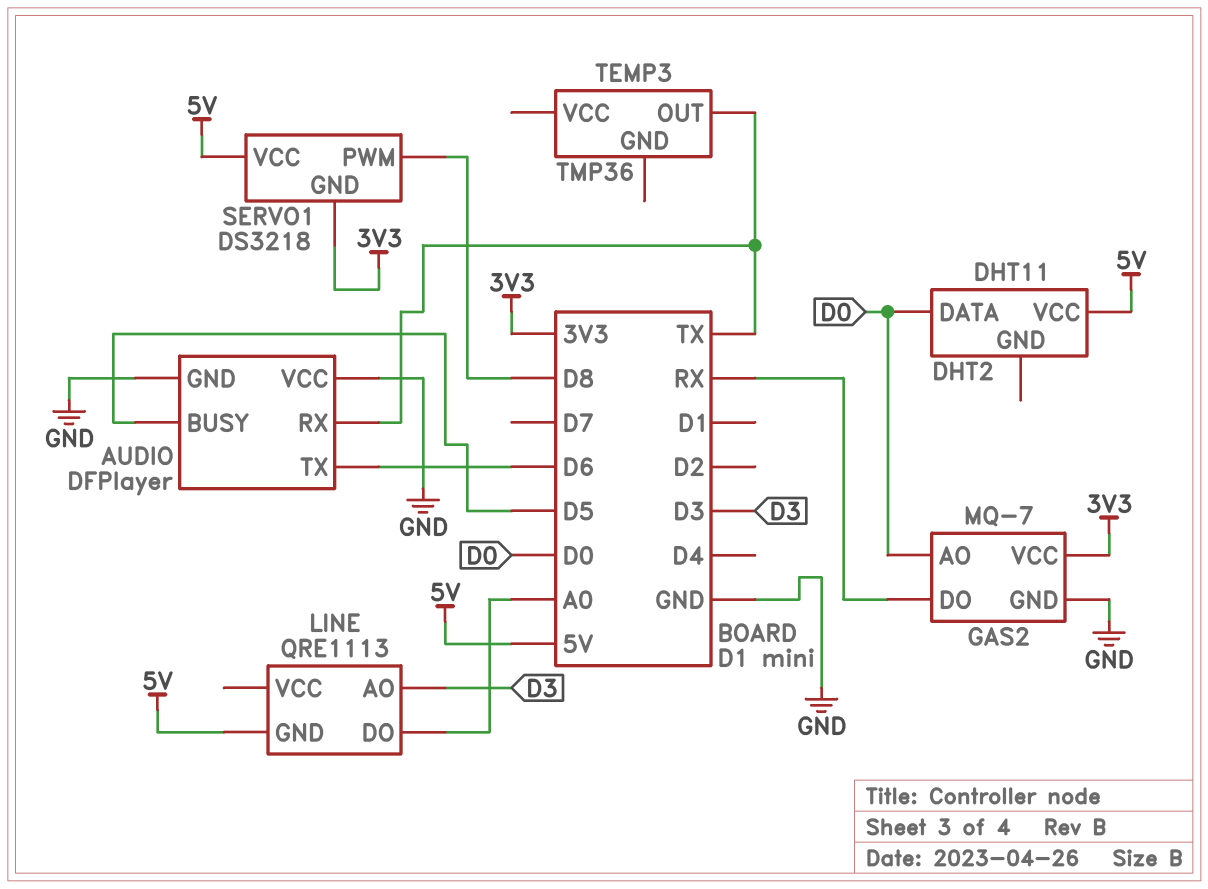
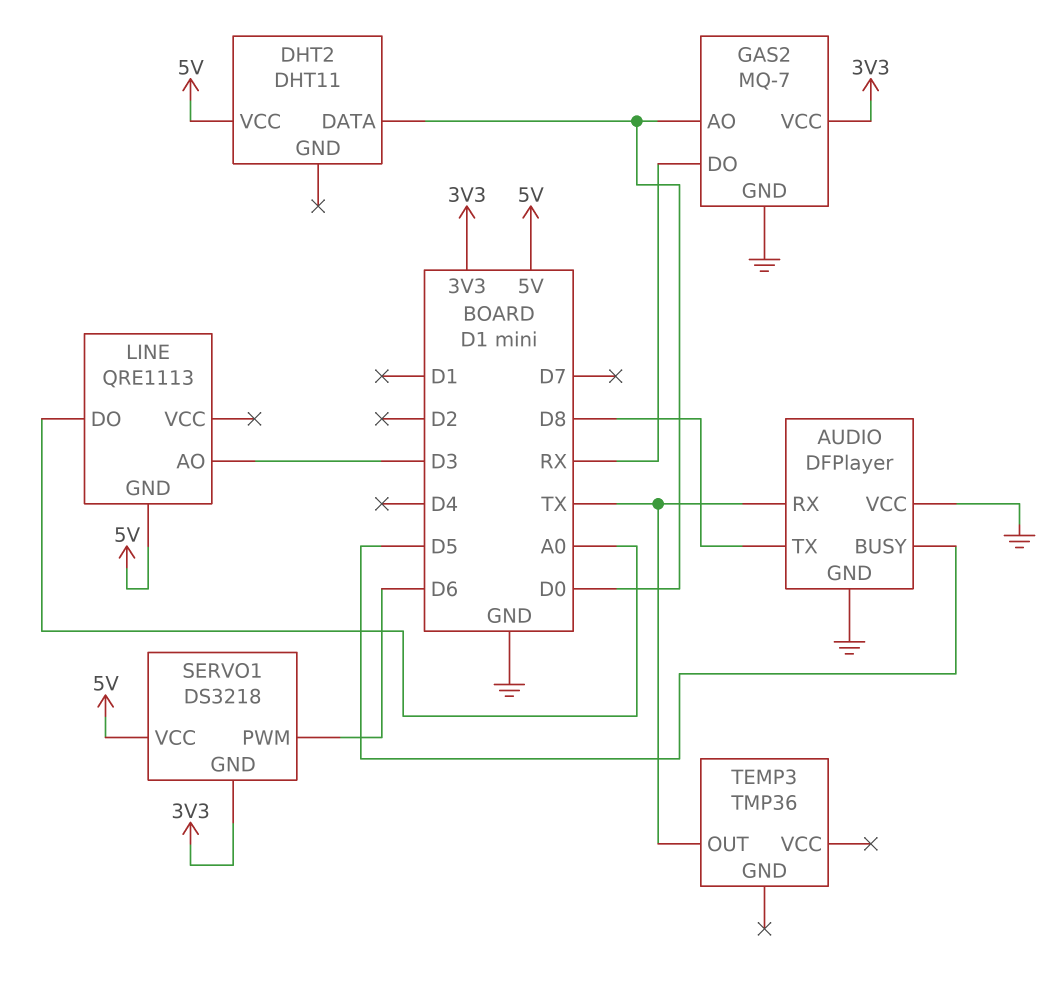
AUDIO pin TX: D6 -> D8
SERVO1 pin PWM: D8 -> D6

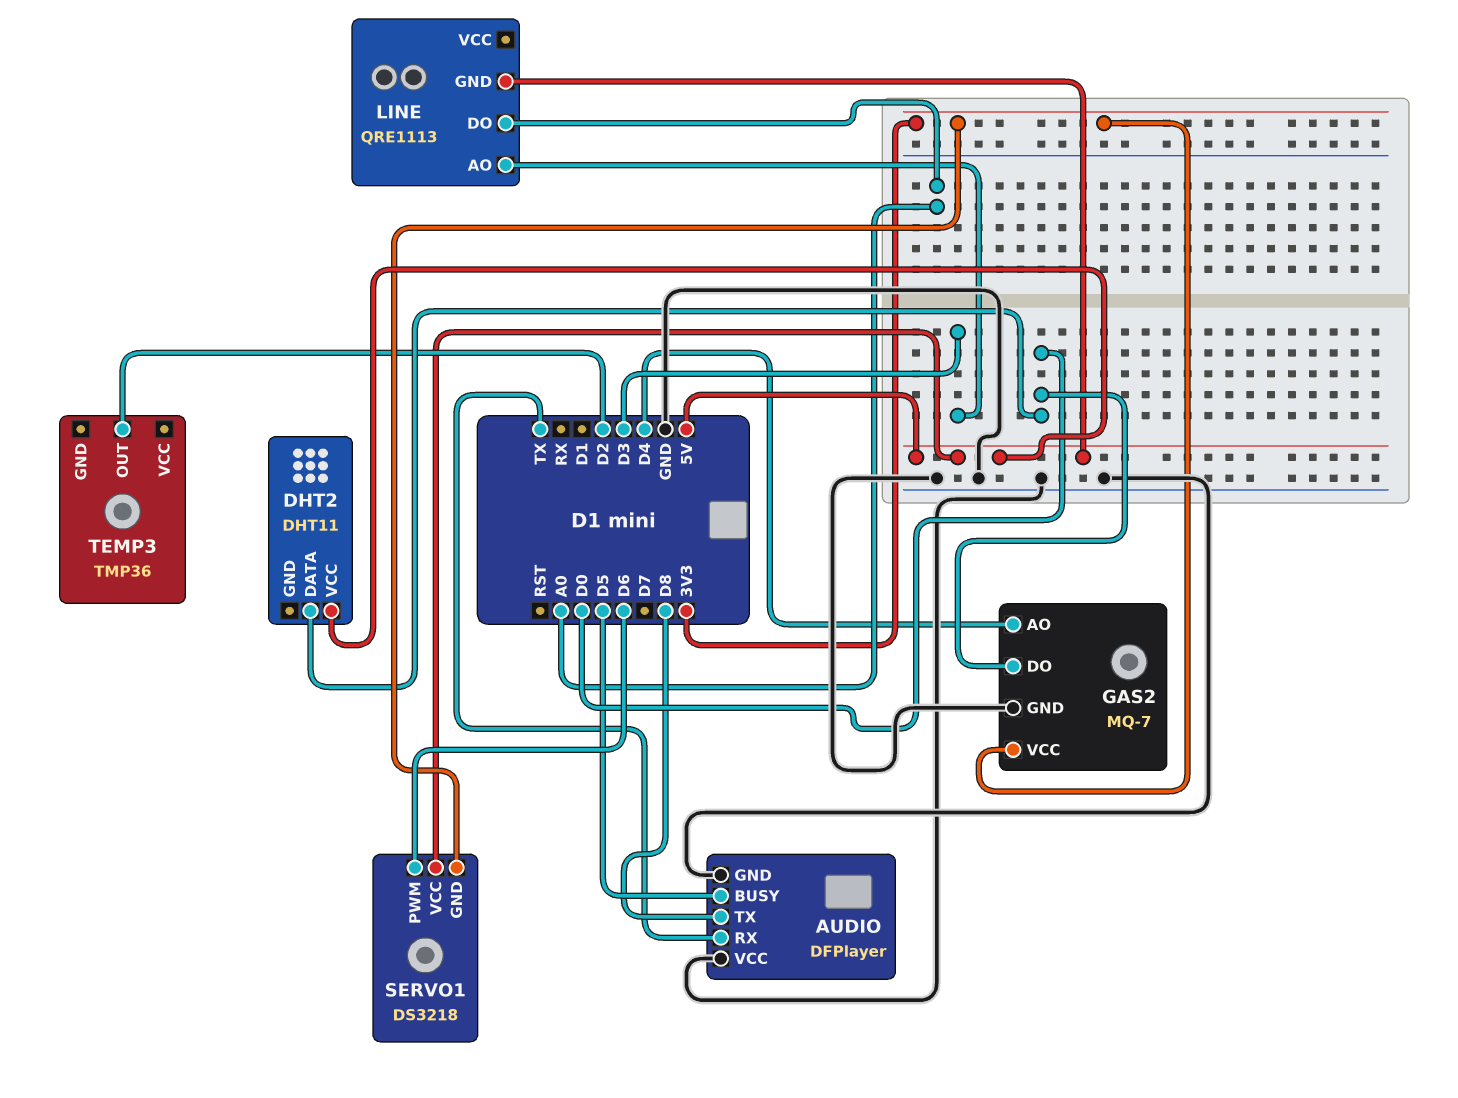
GAS2 pin AO: D0 -> D4
GAS2 pin DO: RX -> D0
TEMP3 pin OUT: TX -> D2

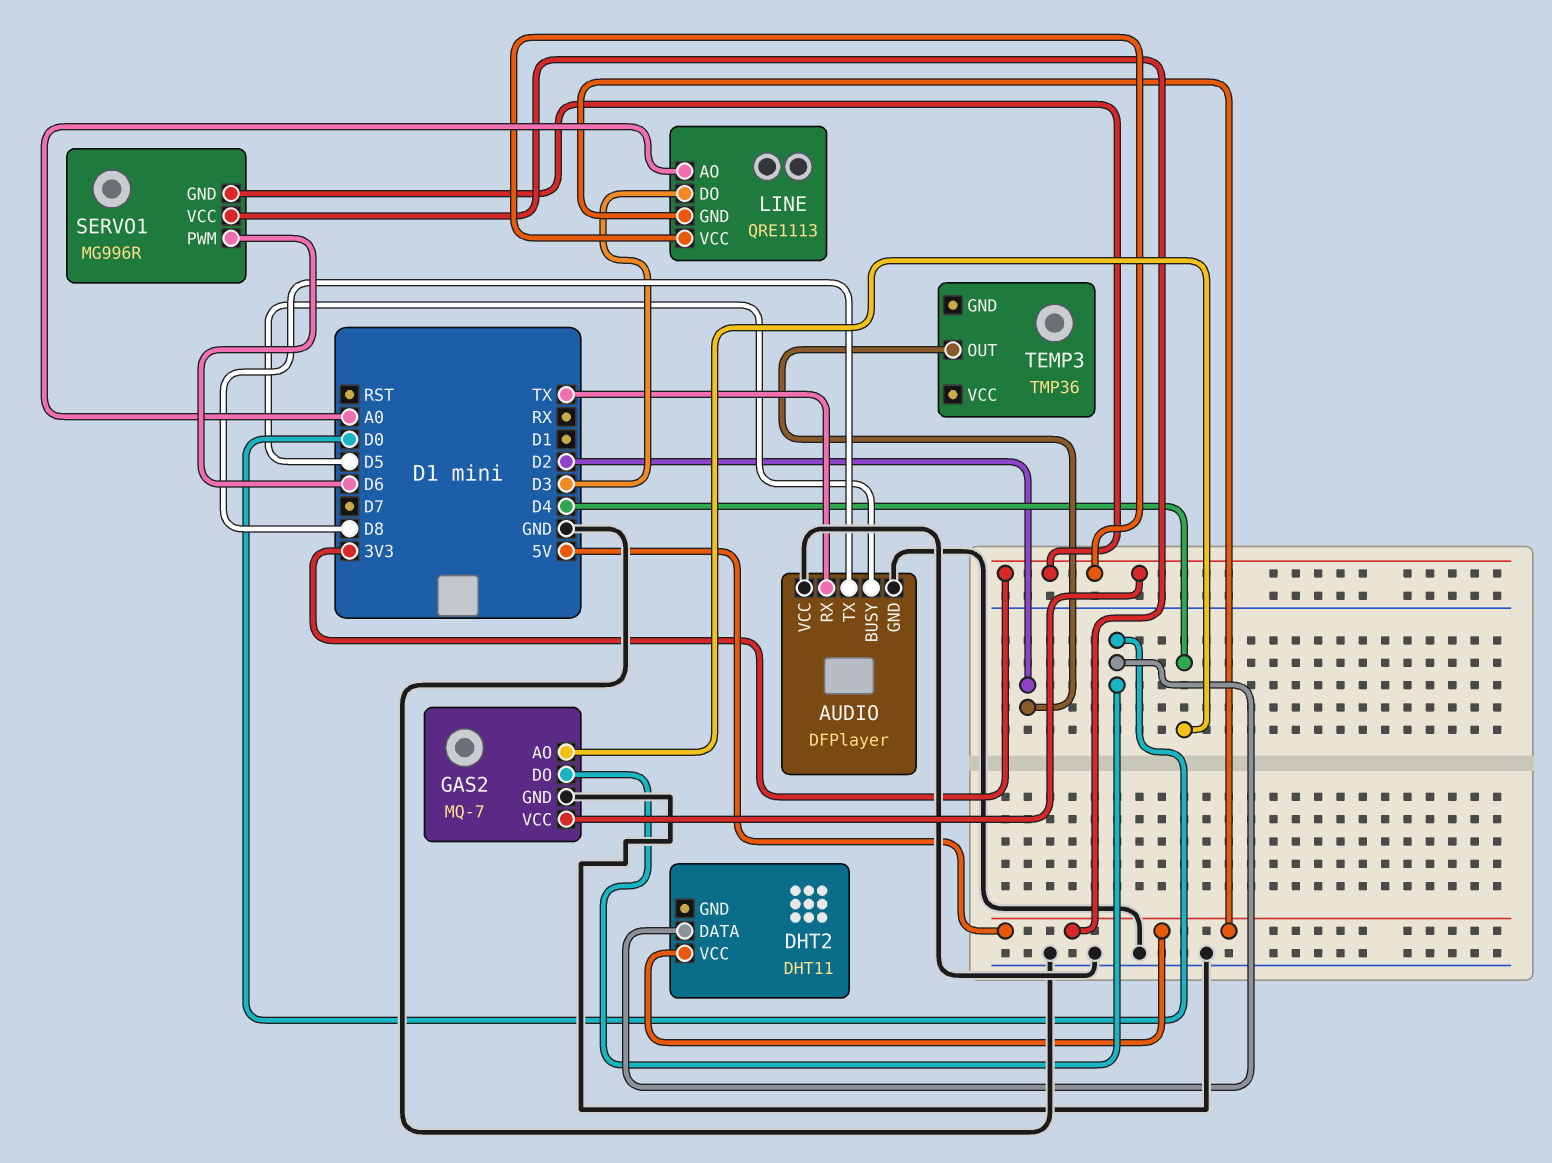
LINE pin AO: D3 -> A0
LINE pin DO: A0 -> D3
LINE pin VCC: none -> 3V3
SERVO1: DS3218 -> MG996R

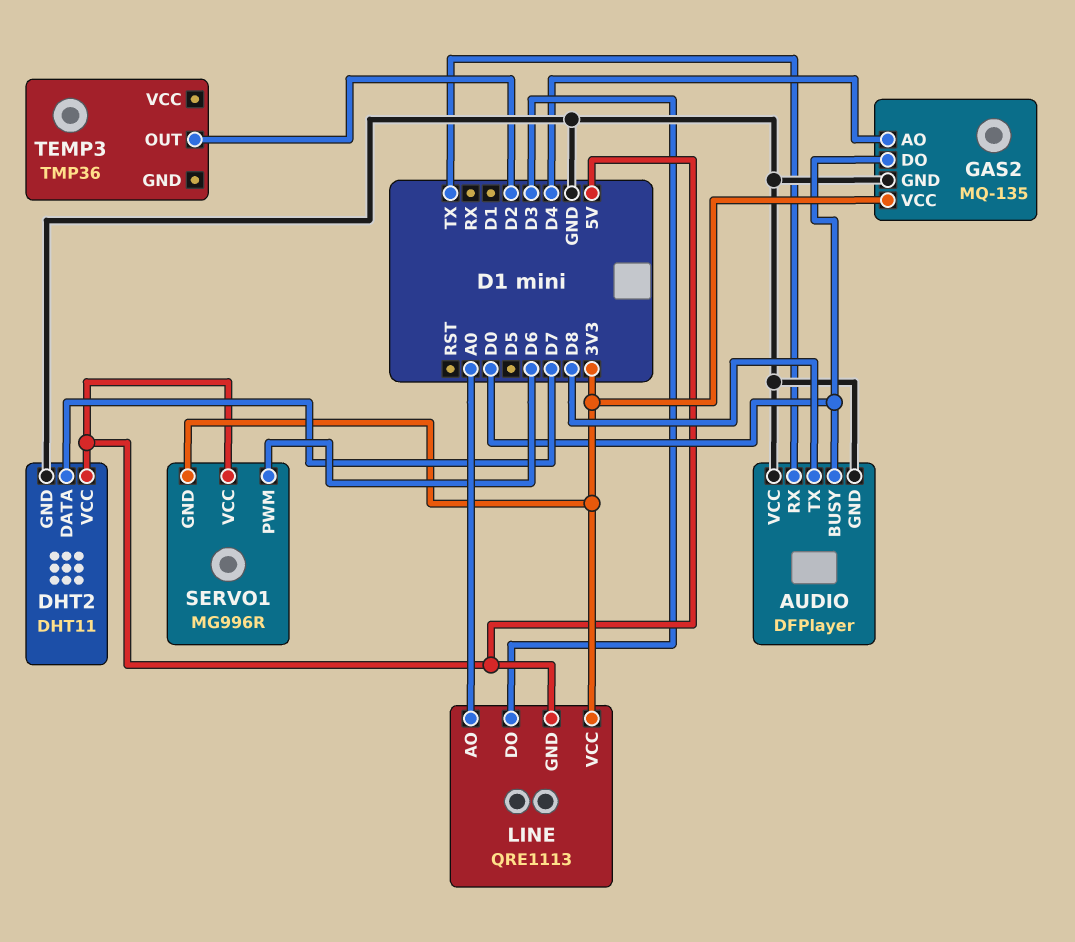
AUDIO pin BUSY: D5 -> D0
DHT2 pin DATA: D0 -> D7
DHT2 pin GND: none -> GND
GAS2: MQ-7 -> MQ-135

